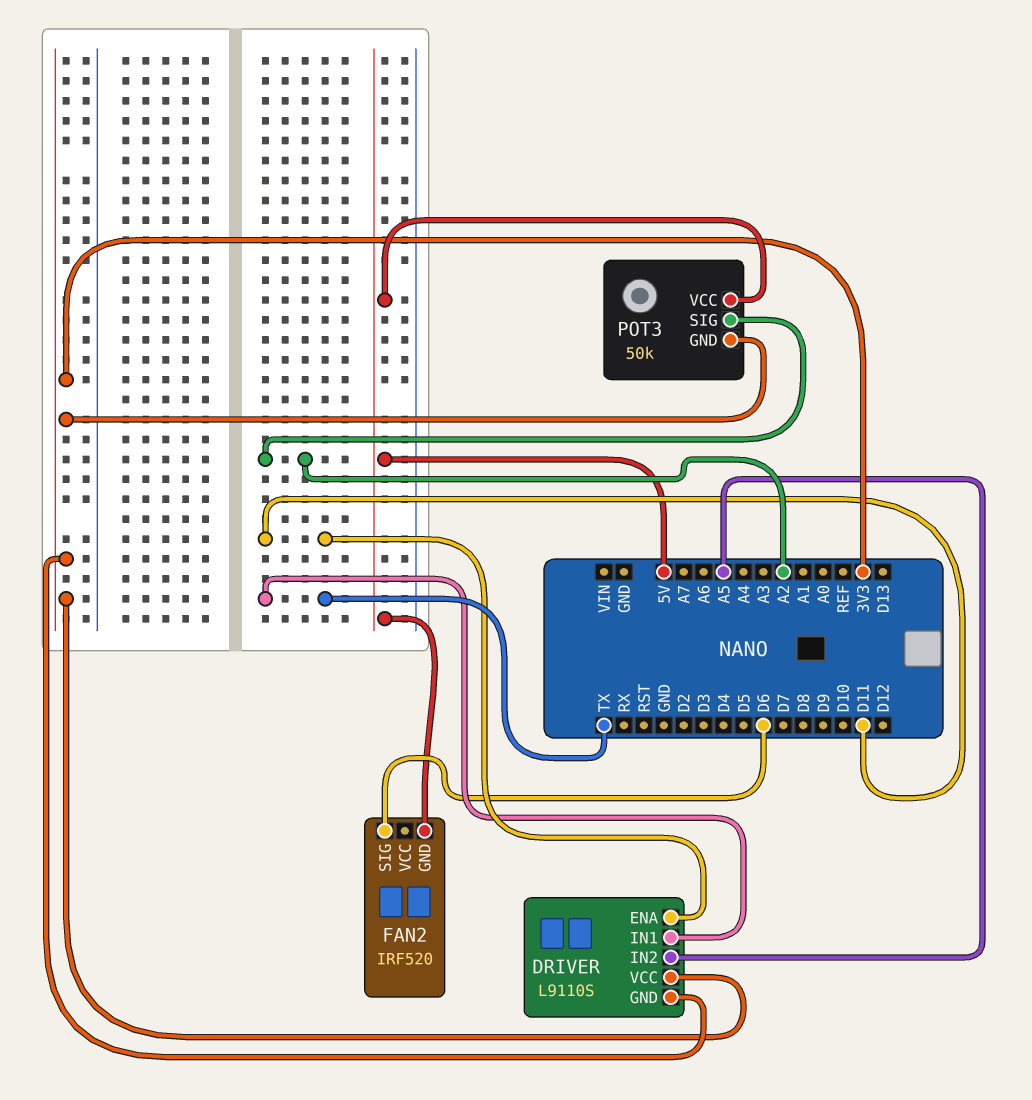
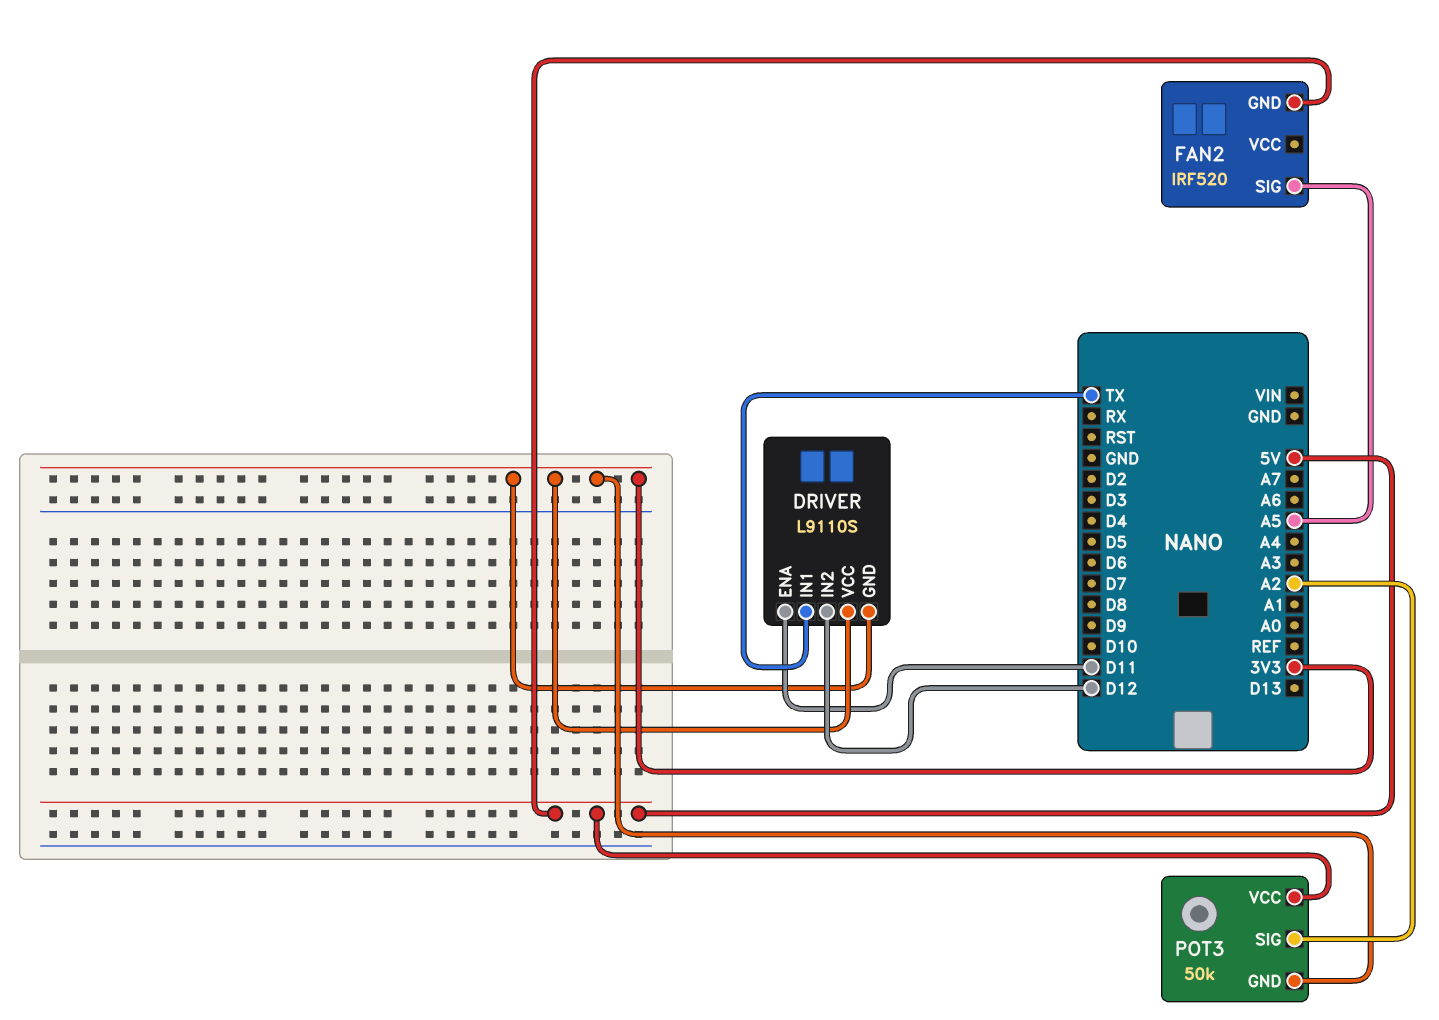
DRIVER pin IN2: A5 -> D12
FAN2 pin SIG: D6 -> A5

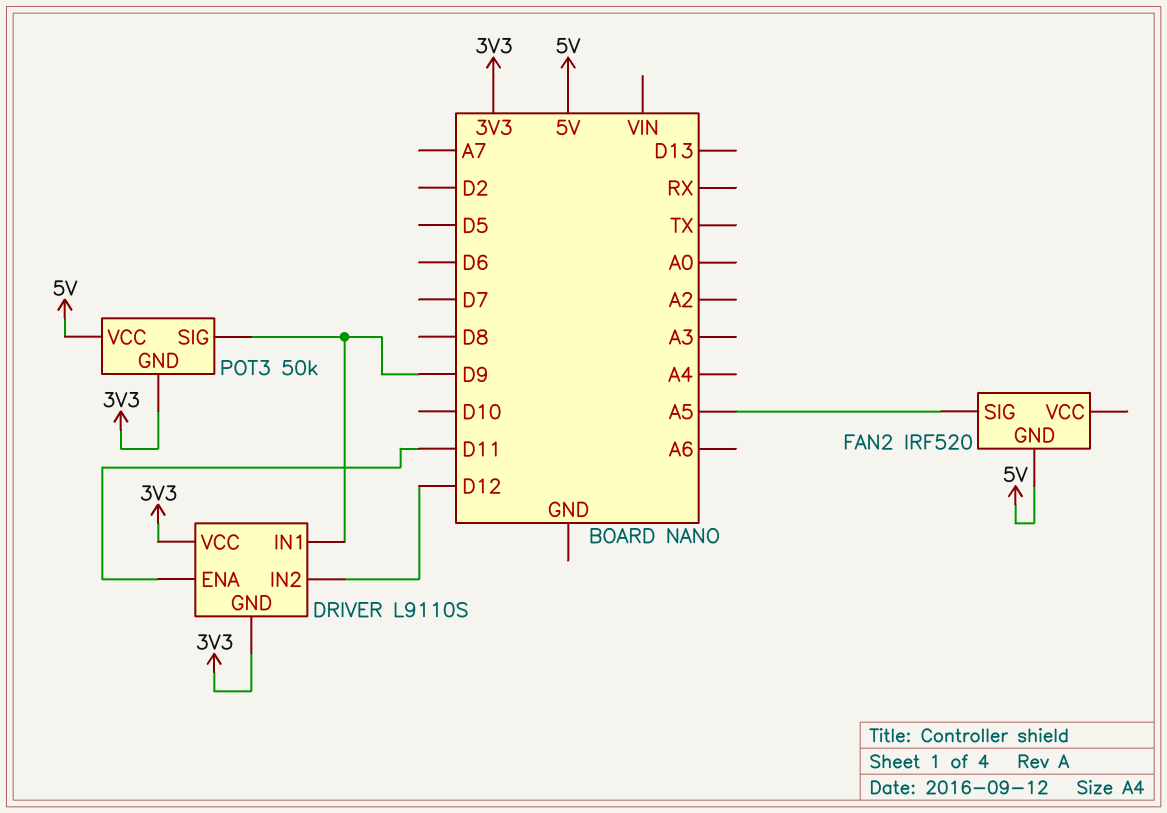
DRIVER pin IN1: TX -> D9
POT3 pin SIG: A2 -> D9

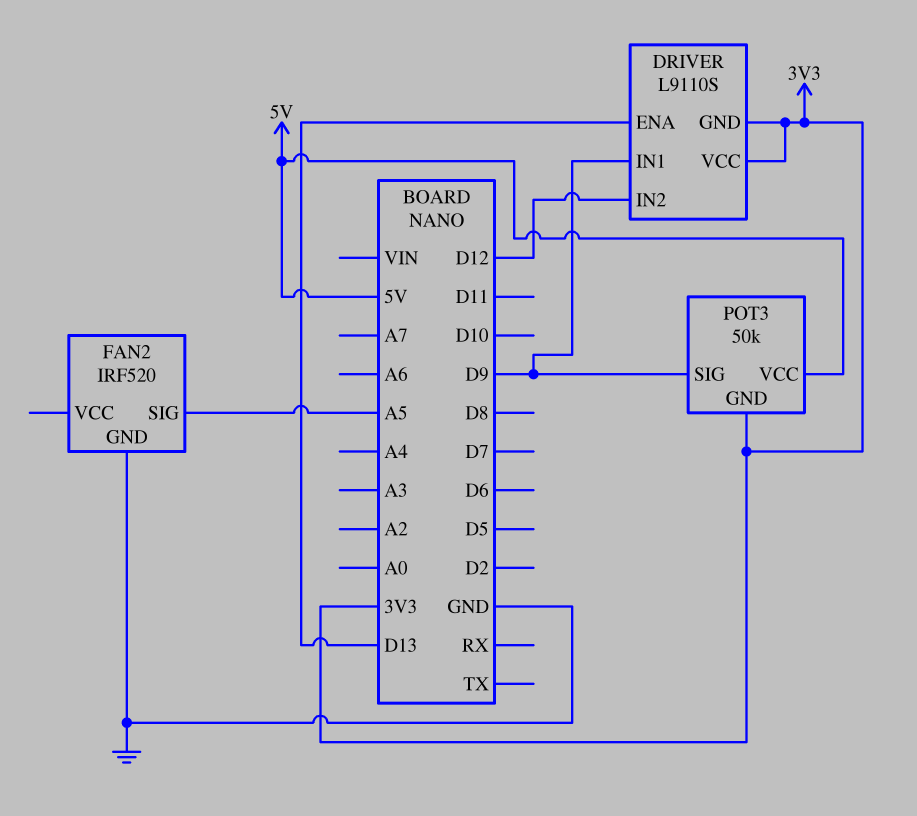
DRIVER pin ENA: D11 -> D13
FAN2 pin GND: 5V -> GND

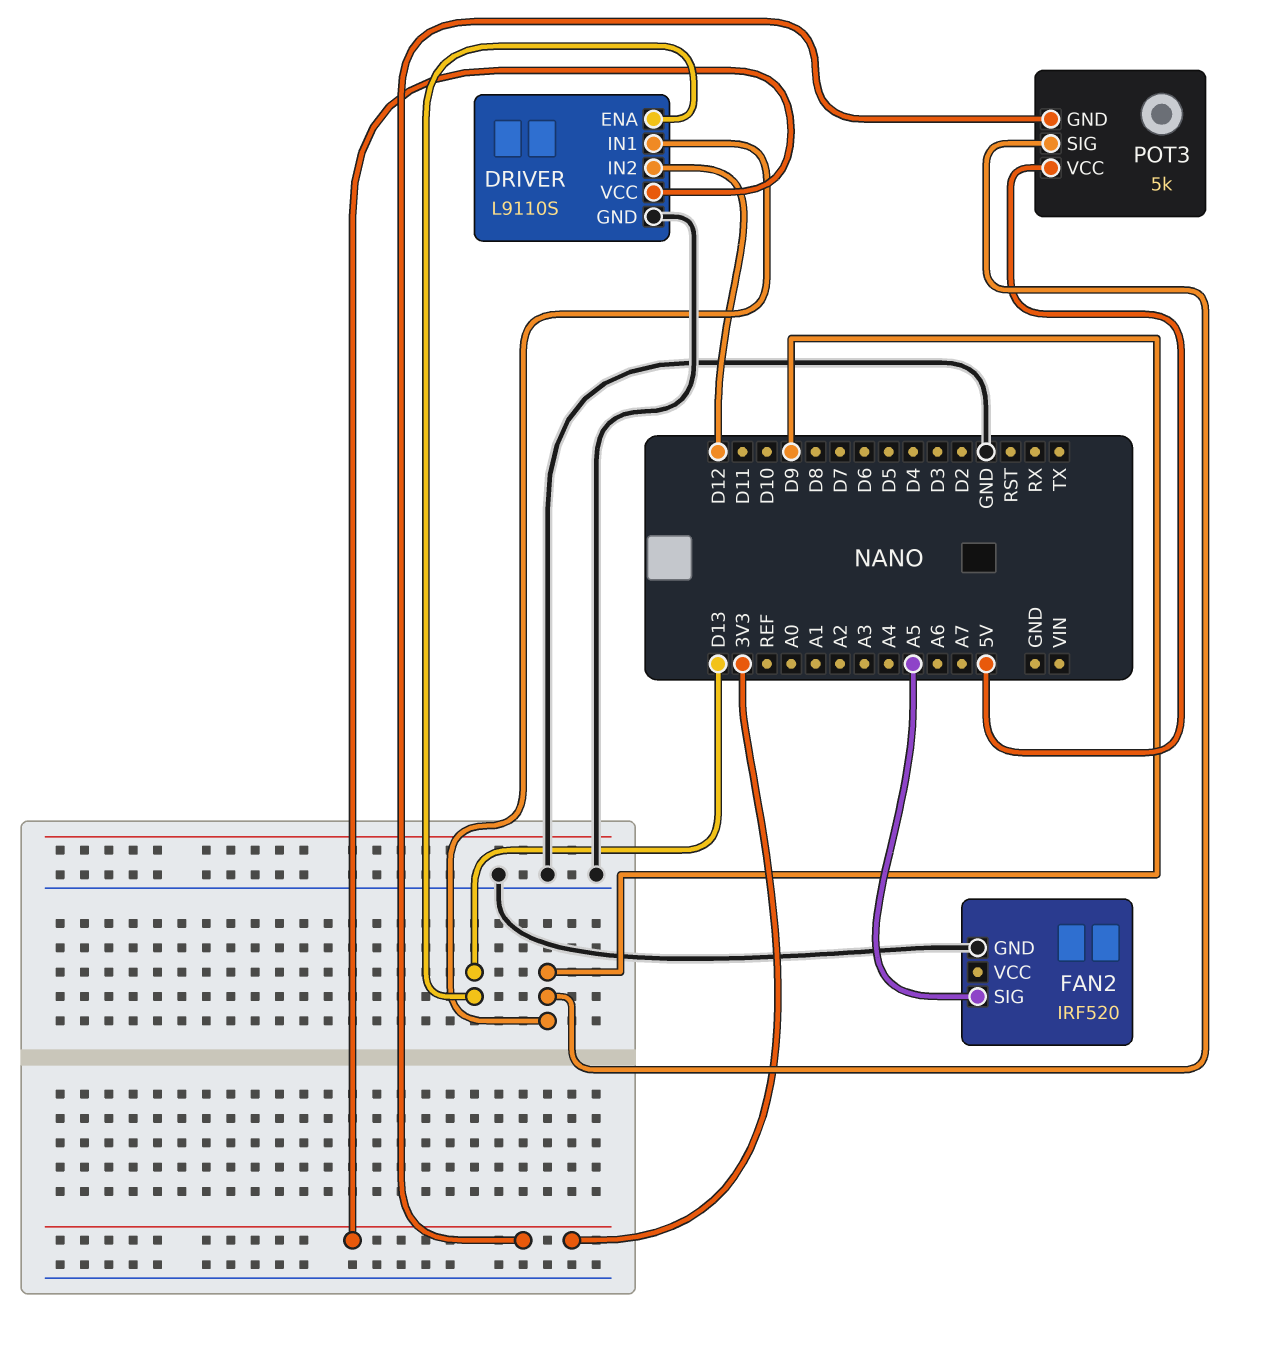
DRIVER pin GND: 3V3 -> GND
POT3: 50k -> 5k

